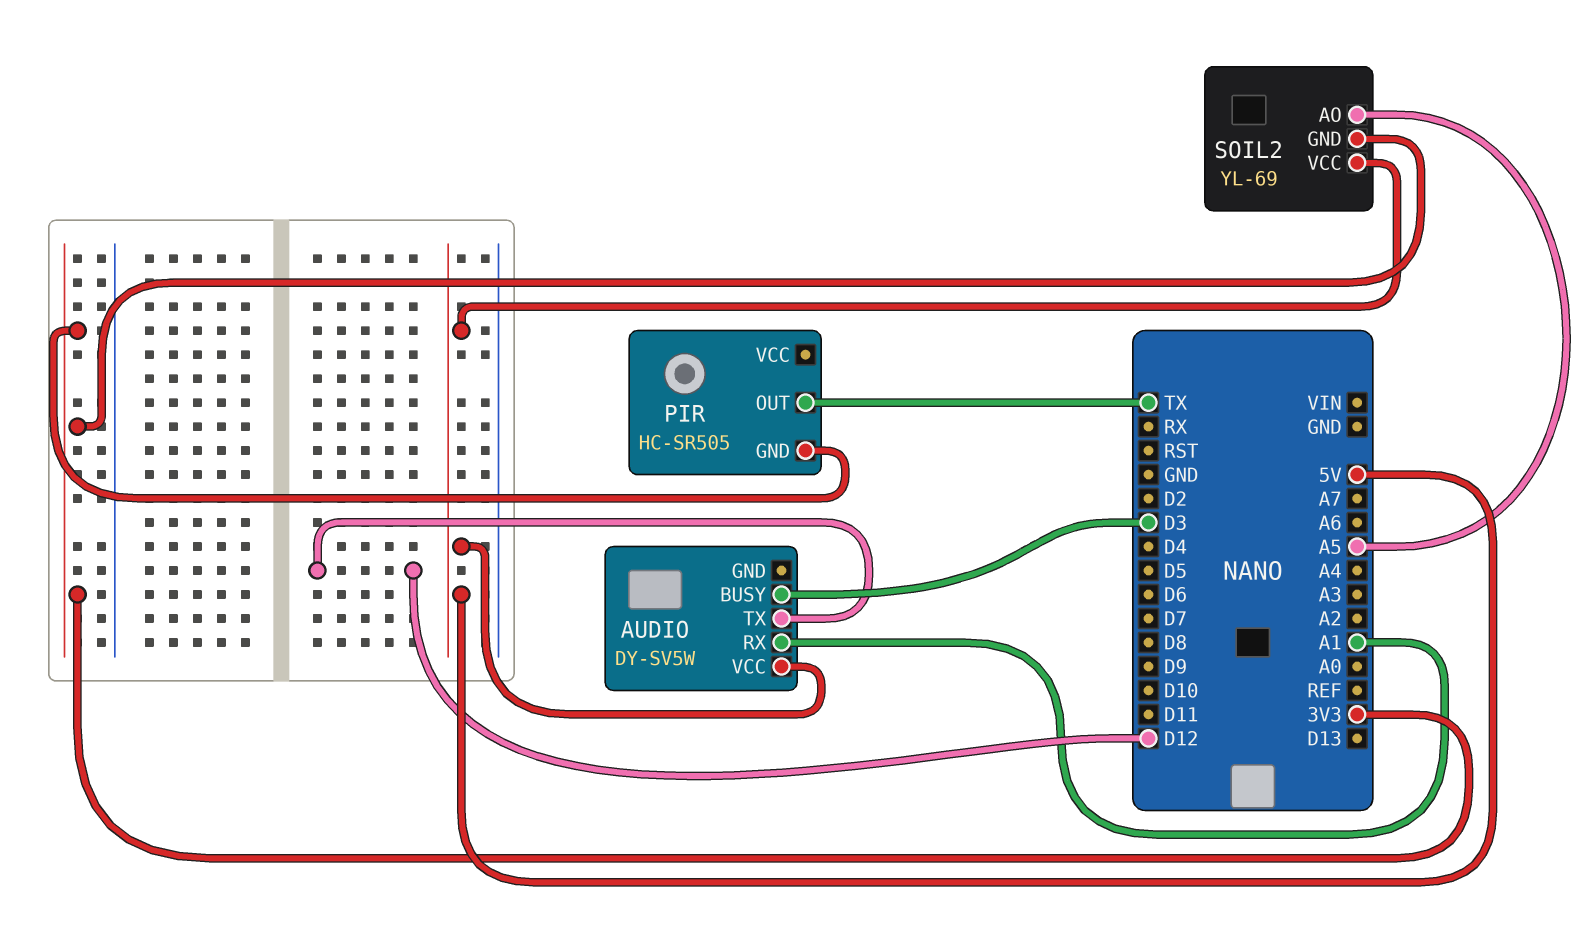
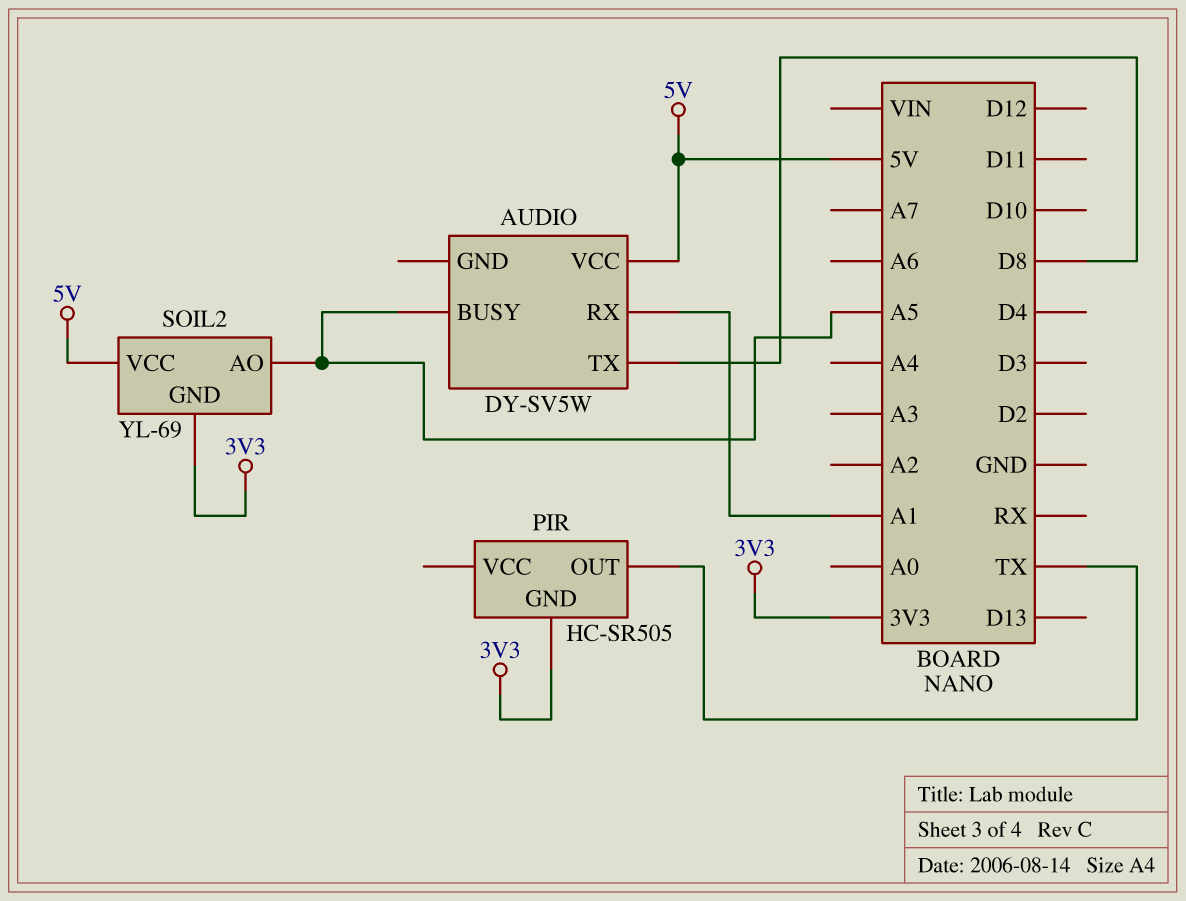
AUDIO pin BUSY: D3 -> A5
AUDIO pin TX: D12 -> D8

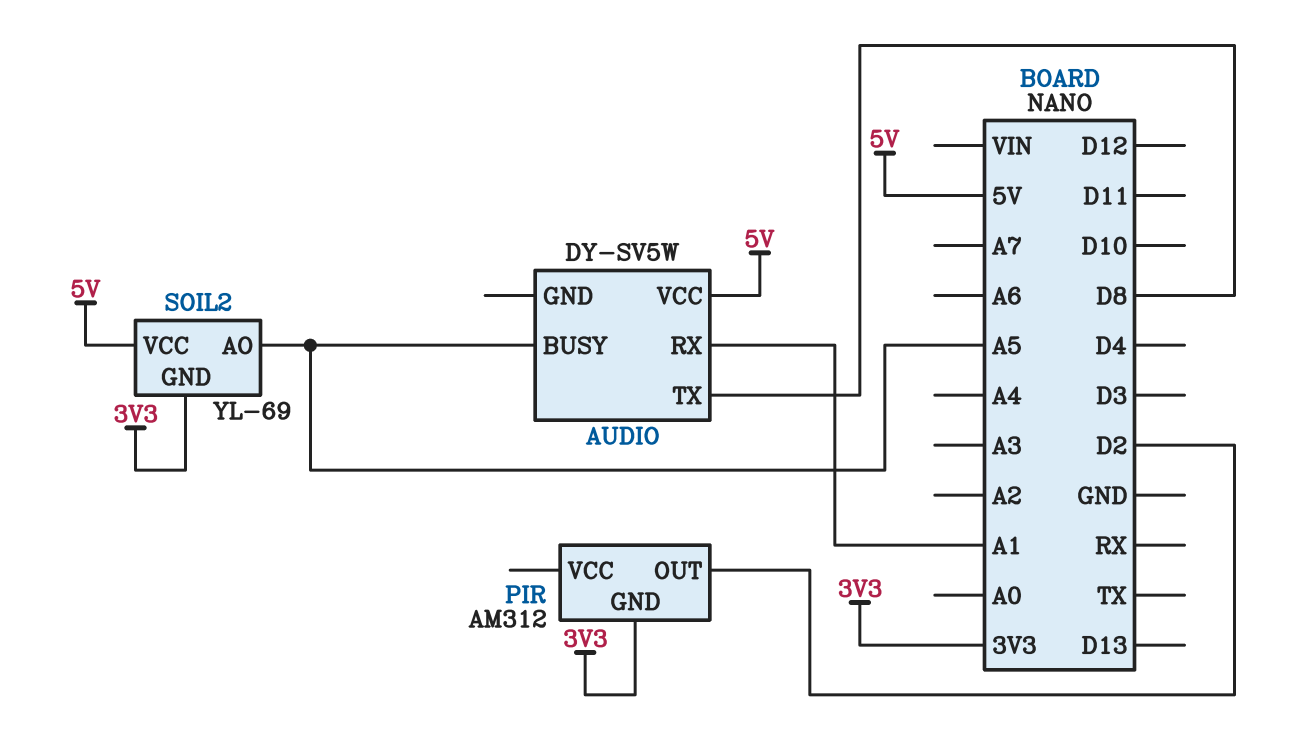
PIR: HC-SR505 -> AM312
PIR pin OUT: TX -> D2

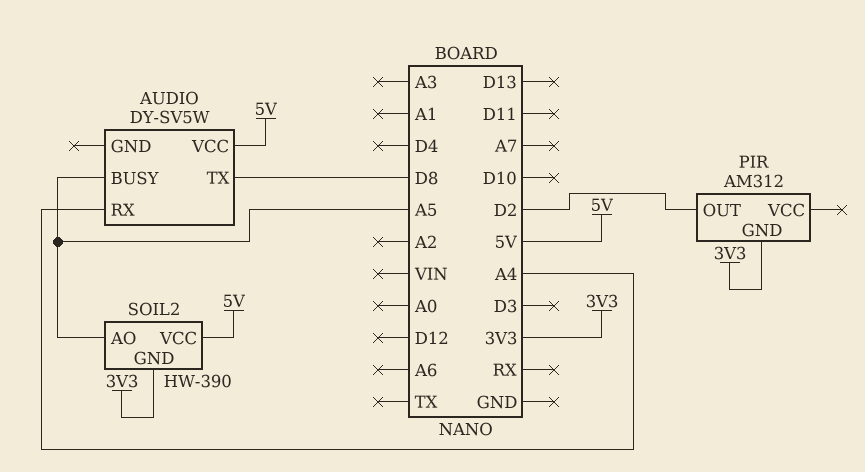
AUDIO pin RX: A1 -> A4
SOIL2: YL-69 -> HW-390

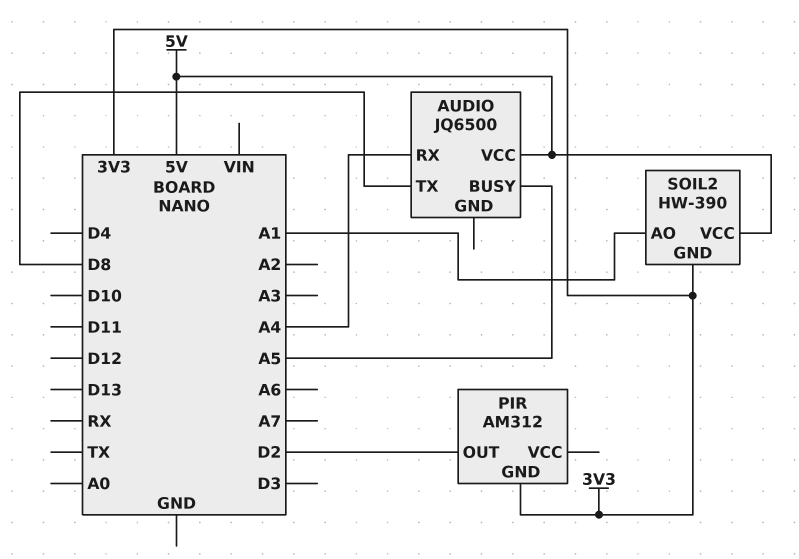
AUDIO: DY-SV5W -> JQ6500
SOIL2 pin AO: A5 -> A1

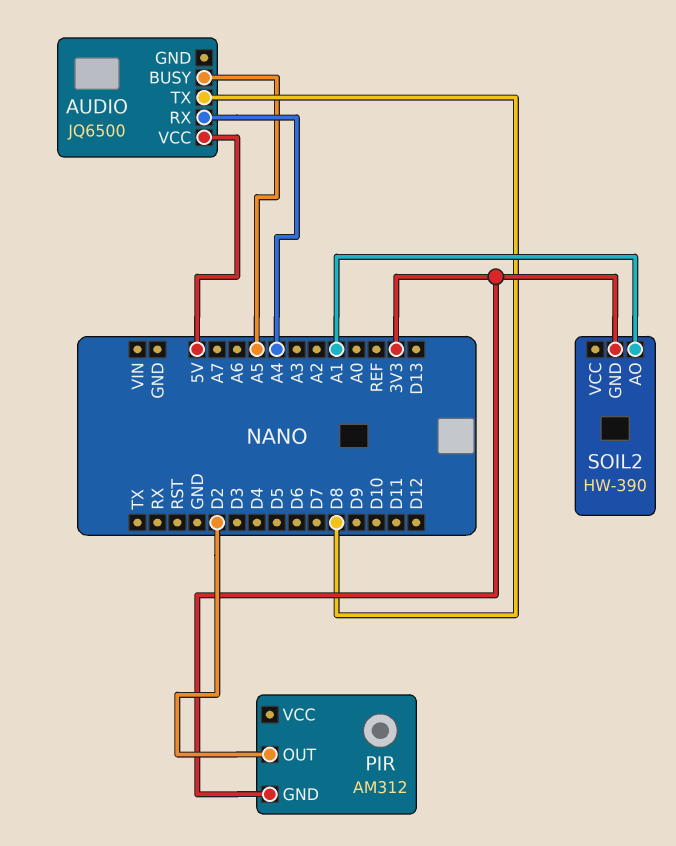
SOIL2 pin VCC: 5V -> none

